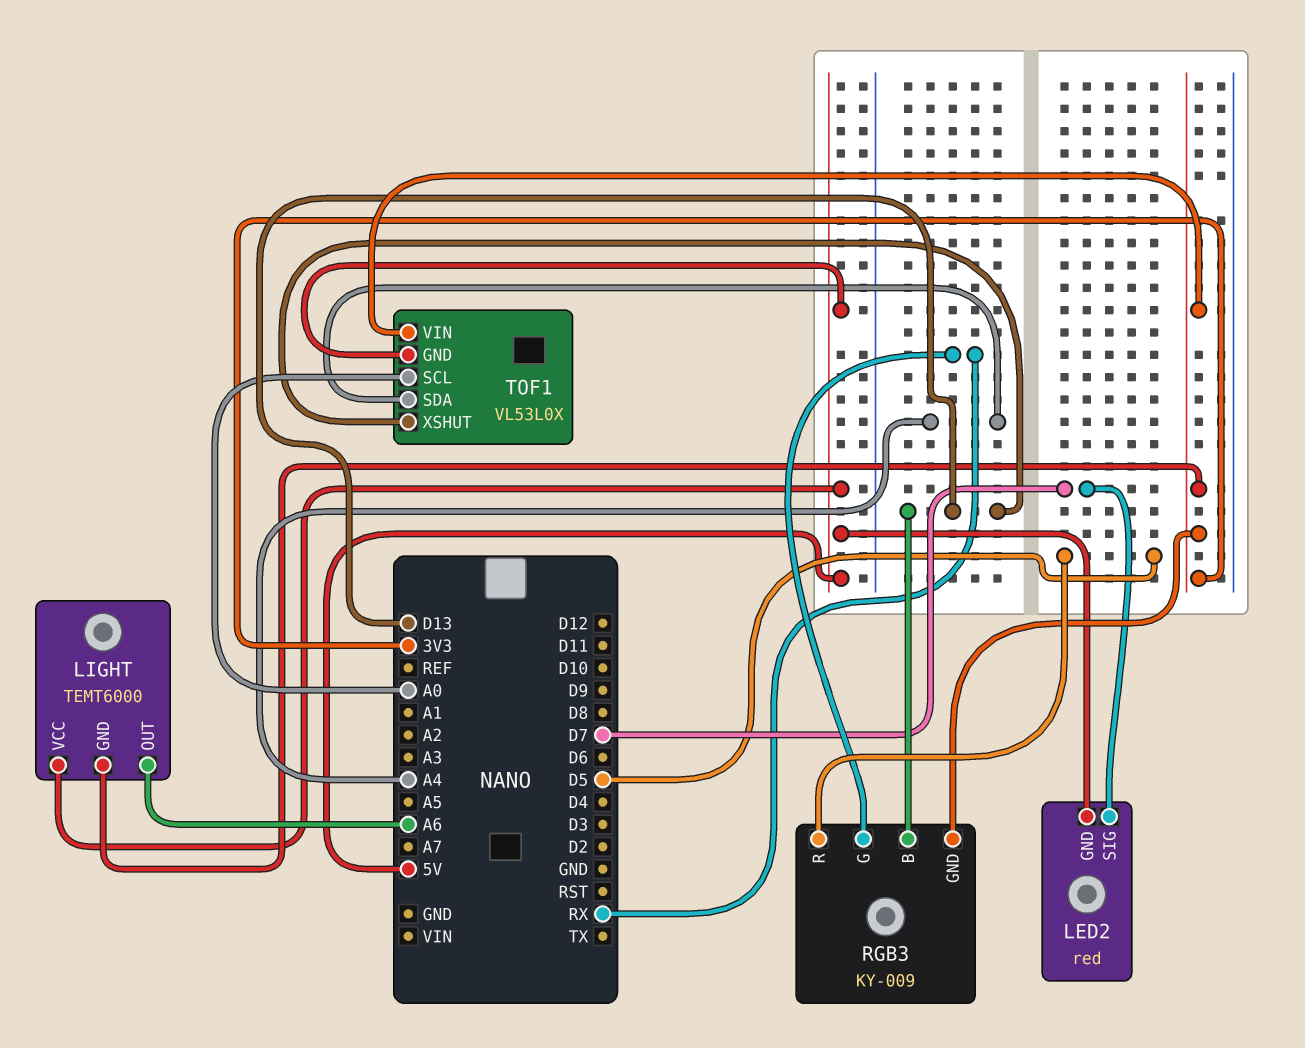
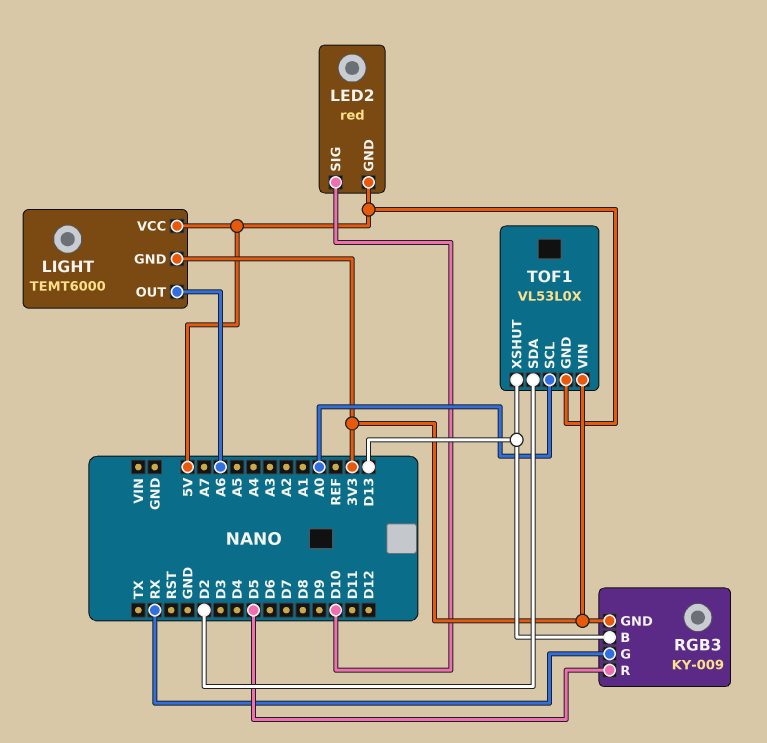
LED2 pin SIG: D7 -> D10
TOF1 pin SDA: A4 -> D2

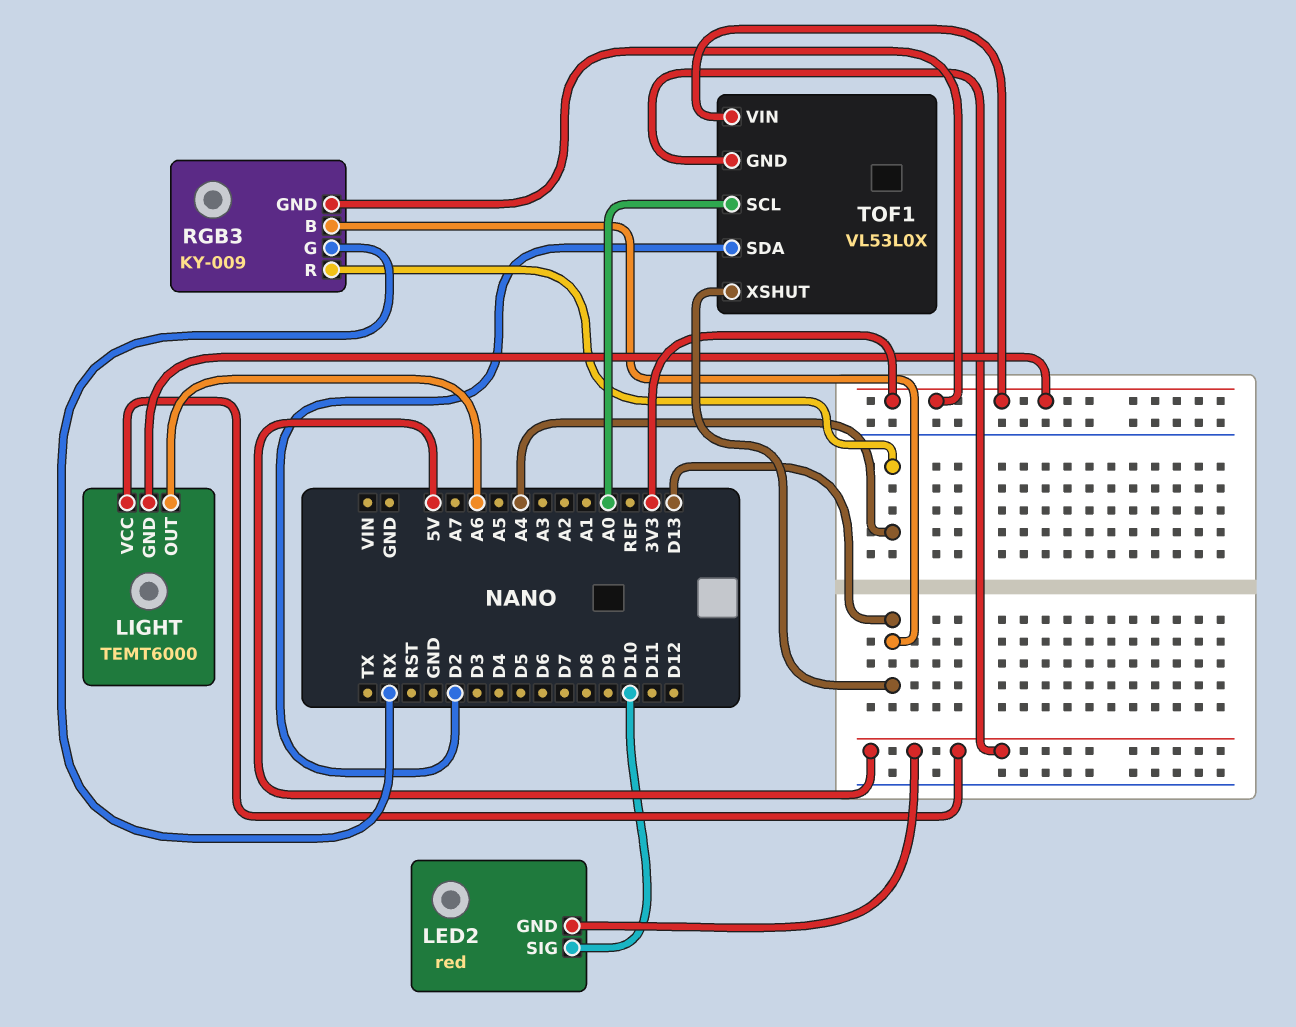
RGB3 pin R: D5 -> A4

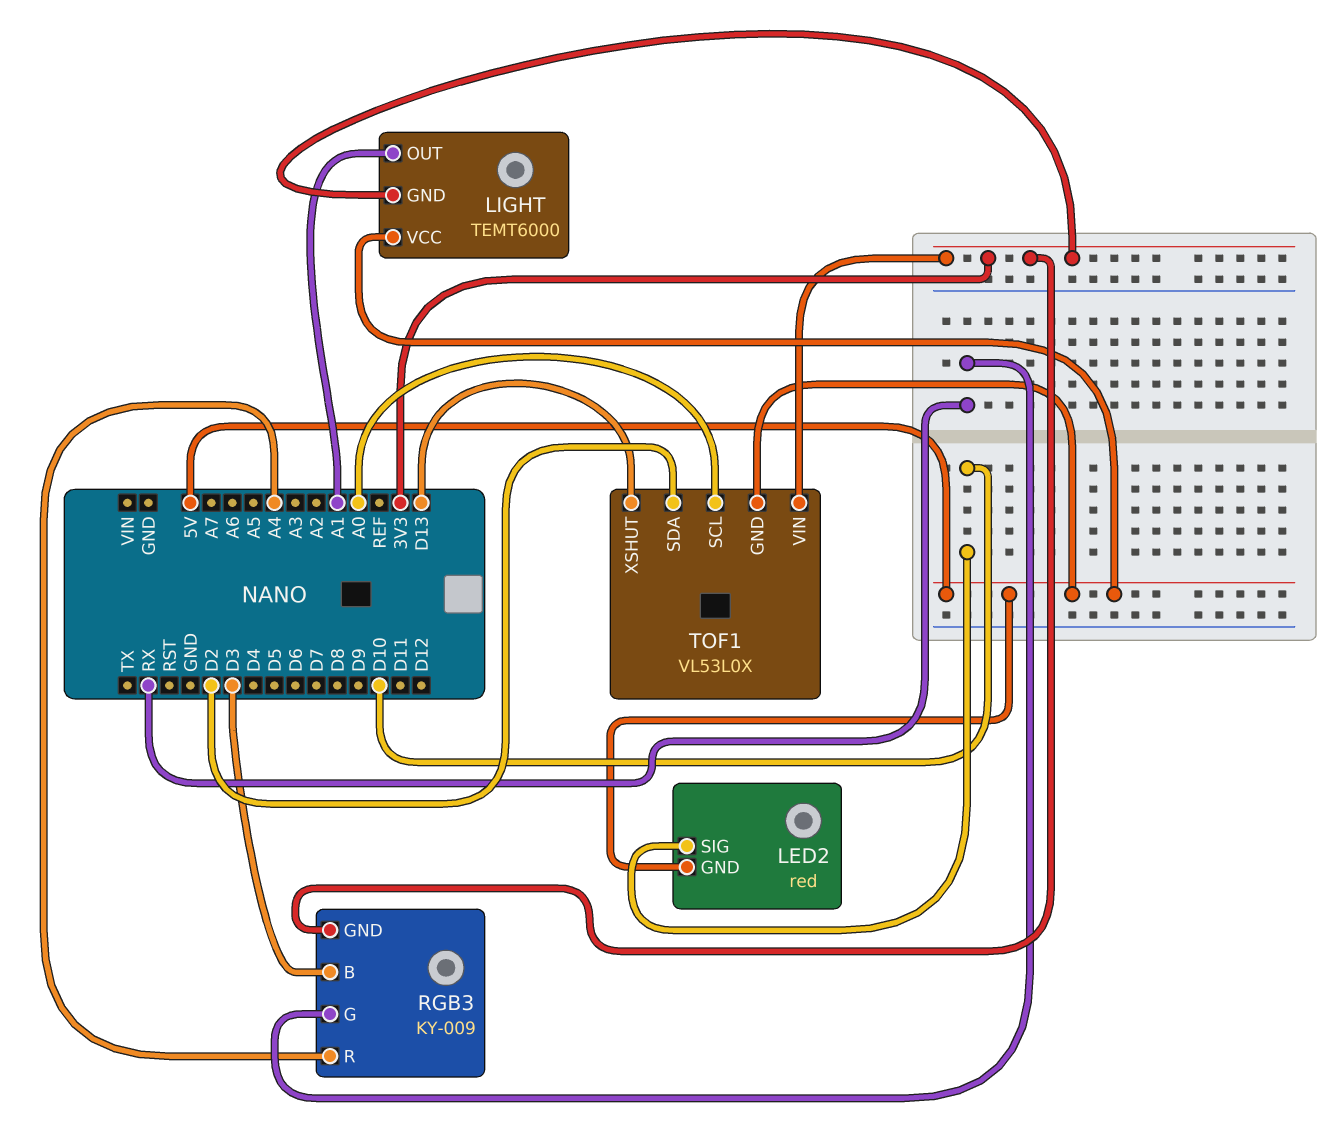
LIGHT pin OUT: A6 -> A1
RGB3 pin B: D13 -> D3

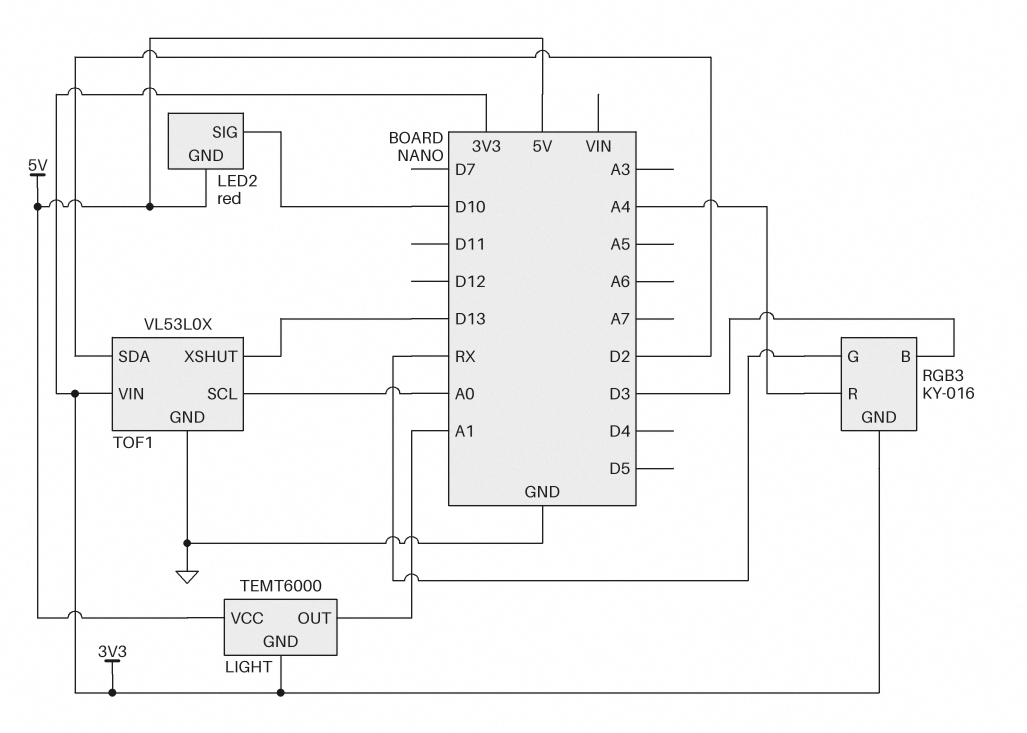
RGB3: KY-009 -> KY-016
TOF1 pin GND: 5V -> GND

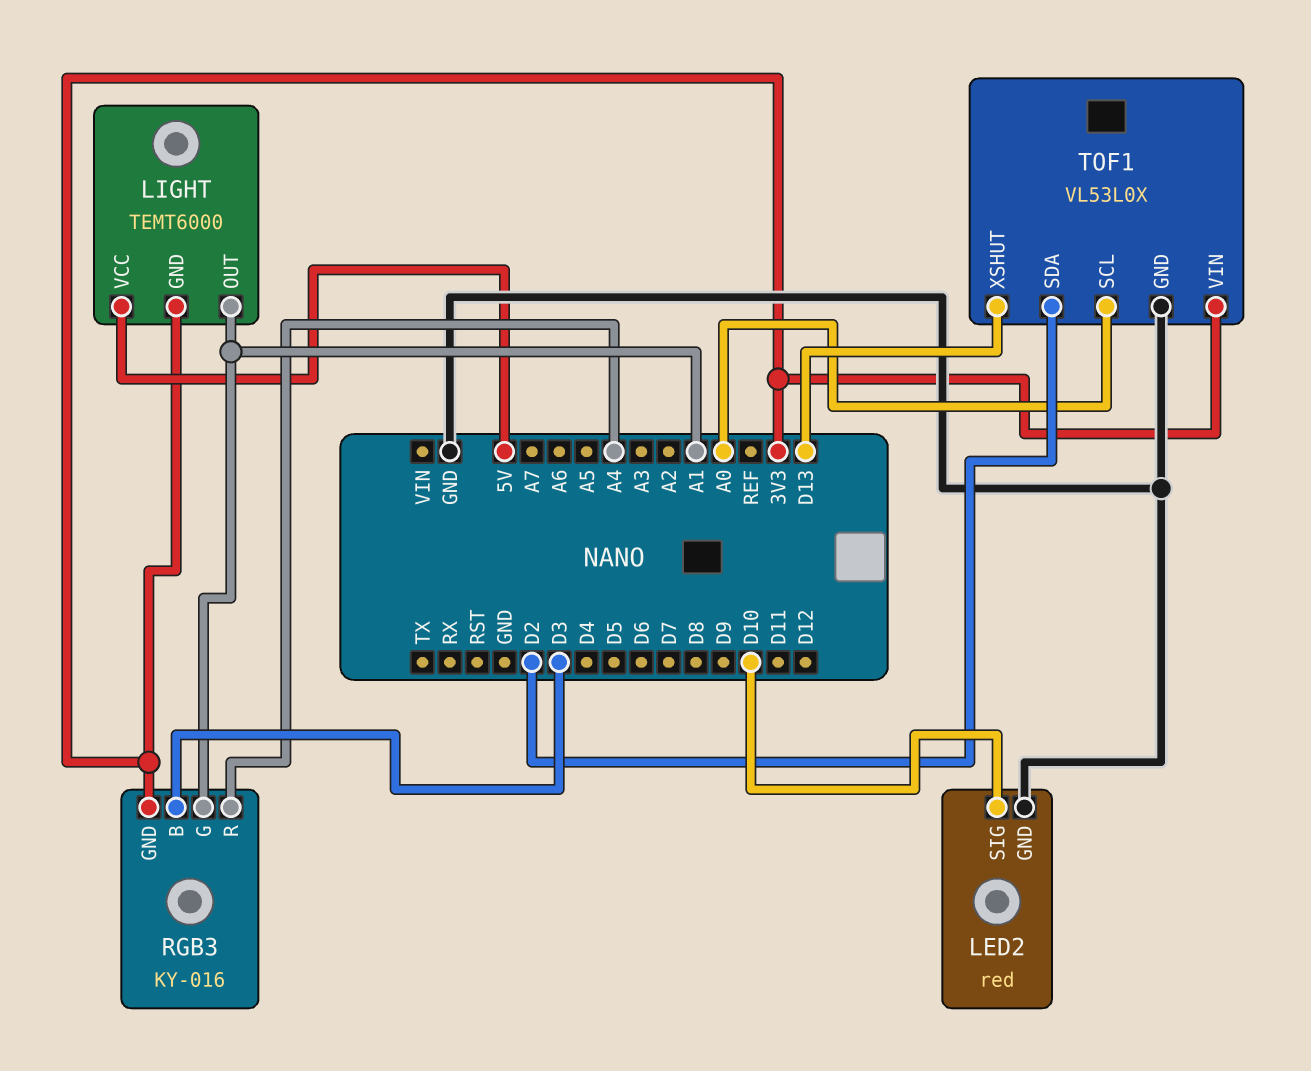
LED2 pin GND: 5V -> GND
RGB3 pin G: RX -> A1

